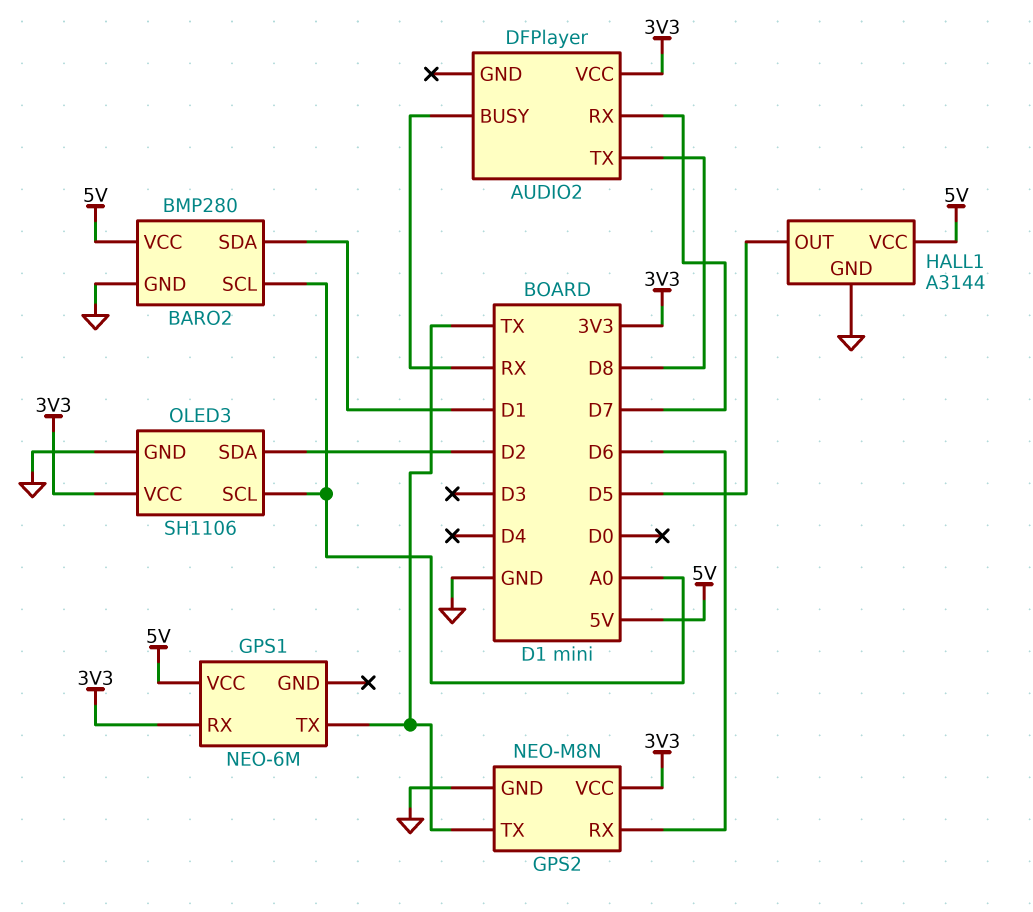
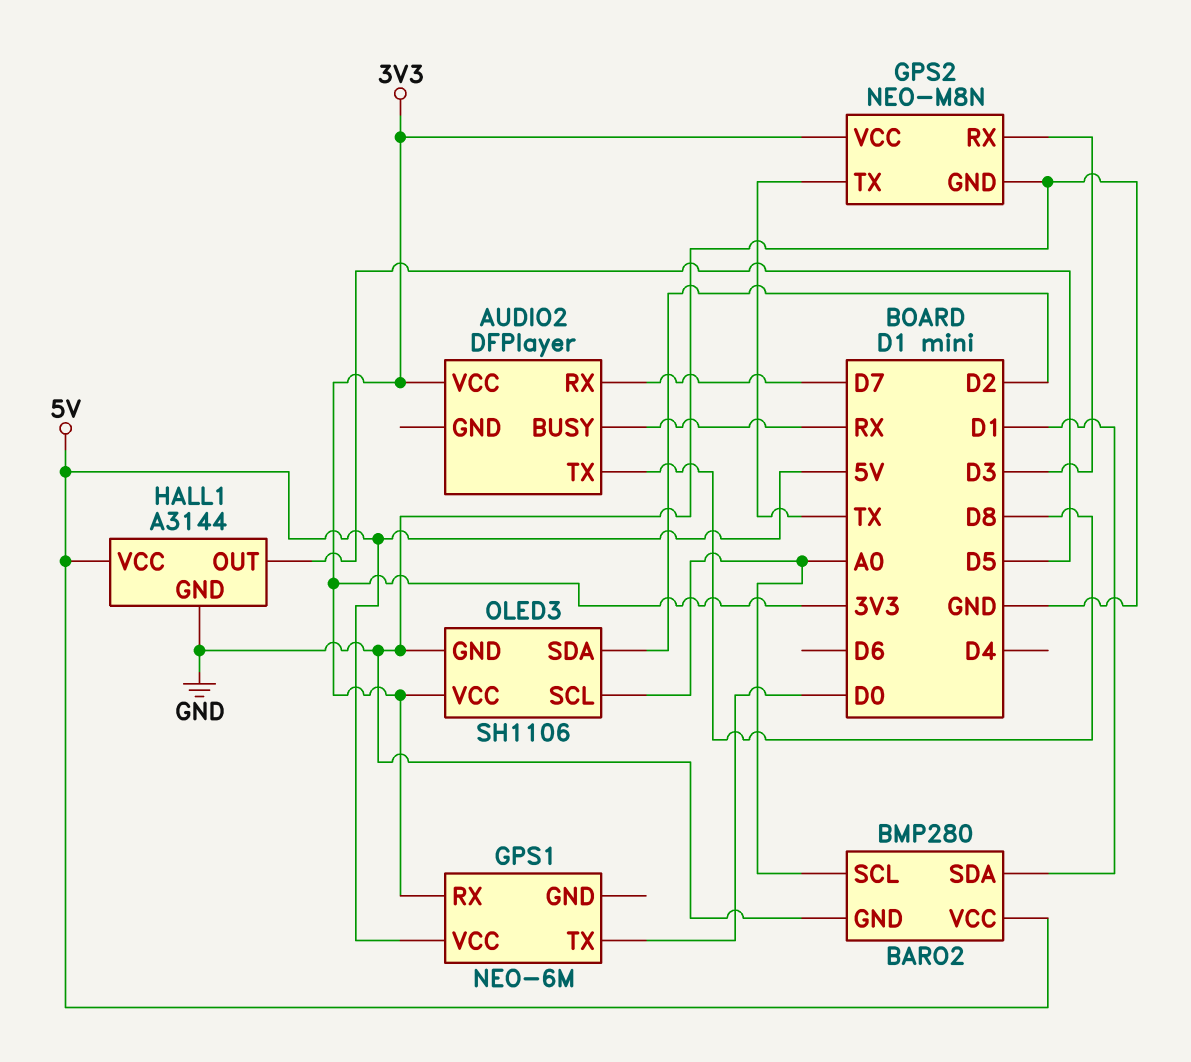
GPS1 pin TX: TX -> D0
GPS2 pin RX: D6 -> D3

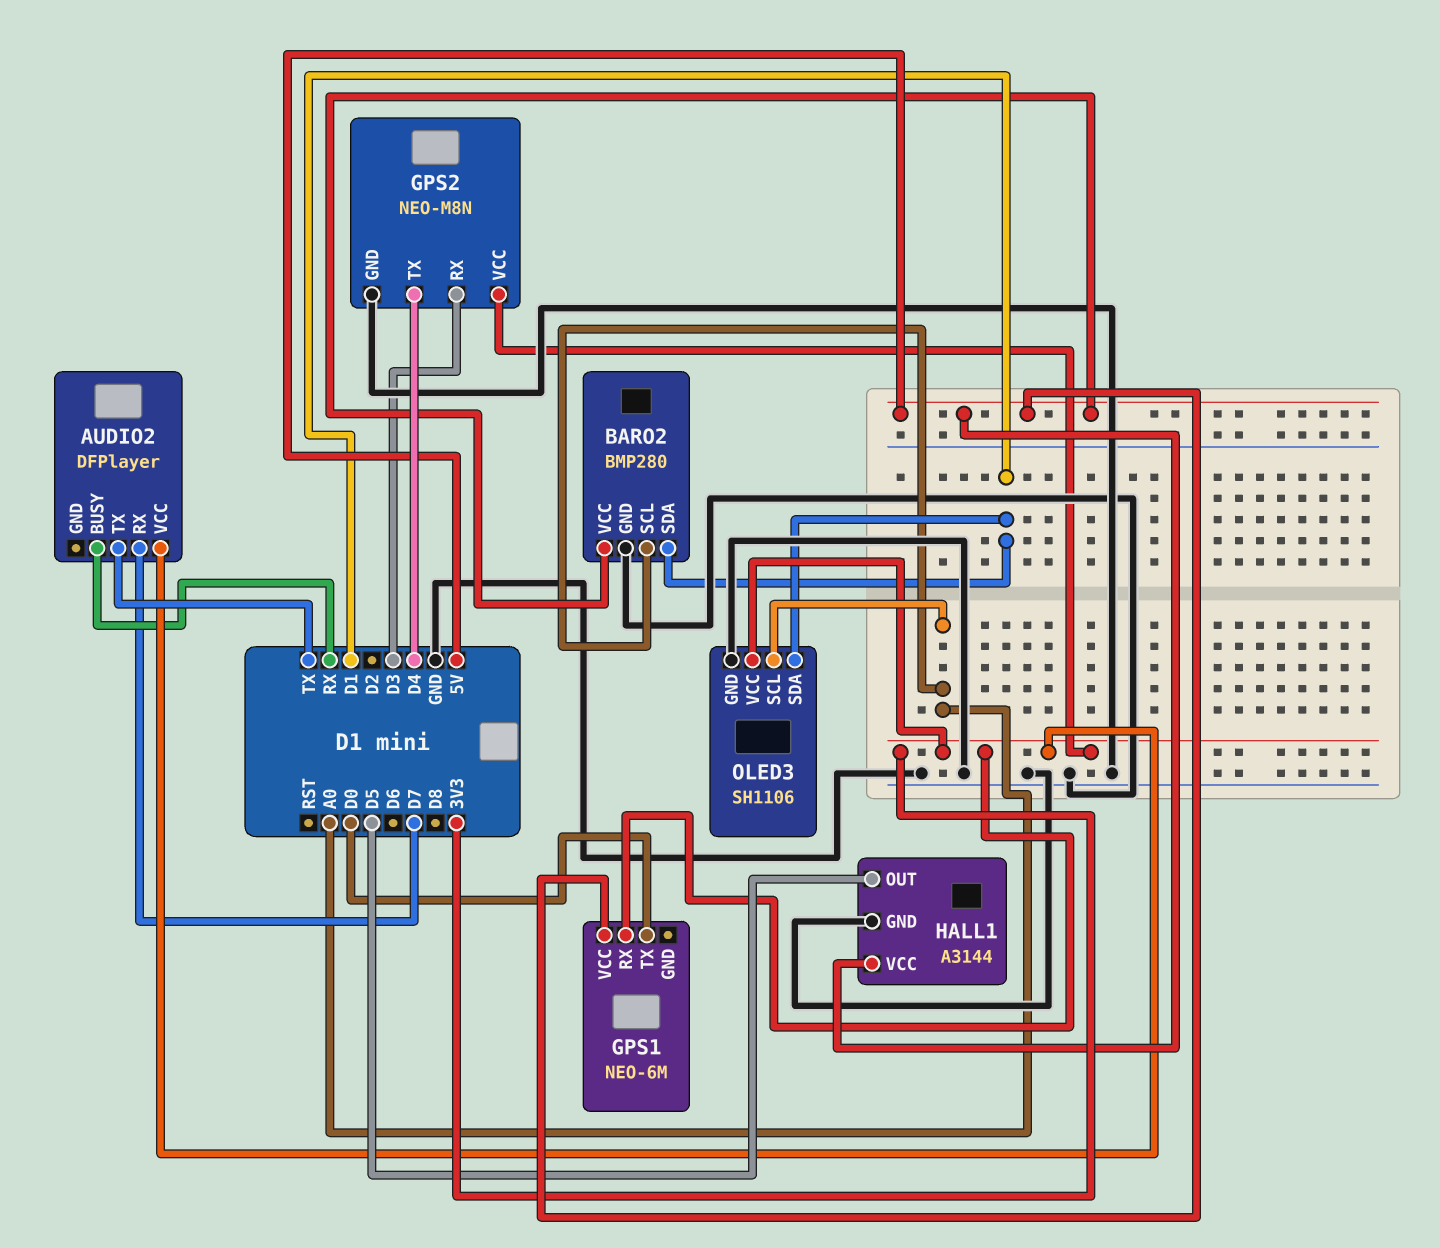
AUDIO2 pin TX: D8 -> TX
GPS2 pin TX: TX -> D4
OLED3 pin SDA: D2 -> D1

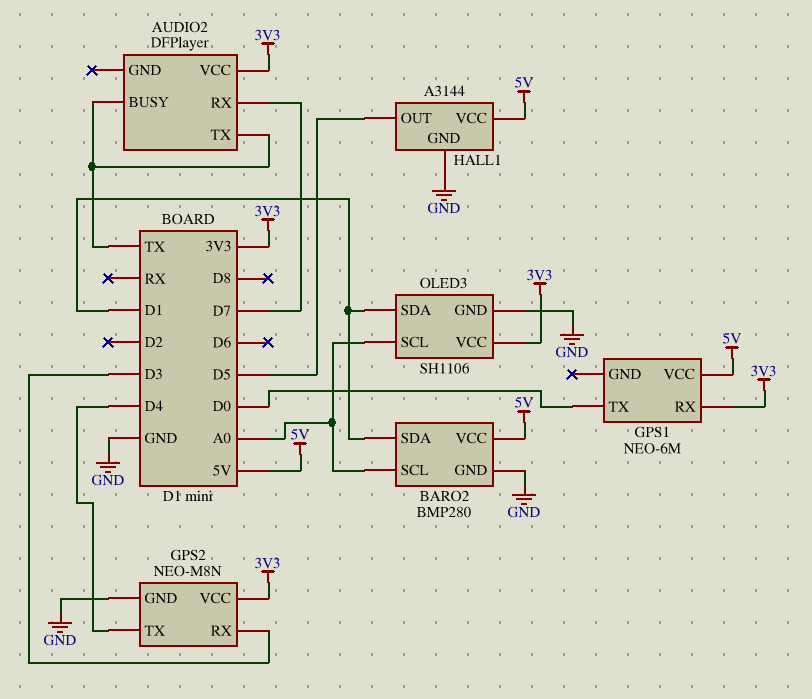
AUDIO2 pin BUSY: RX -> TX

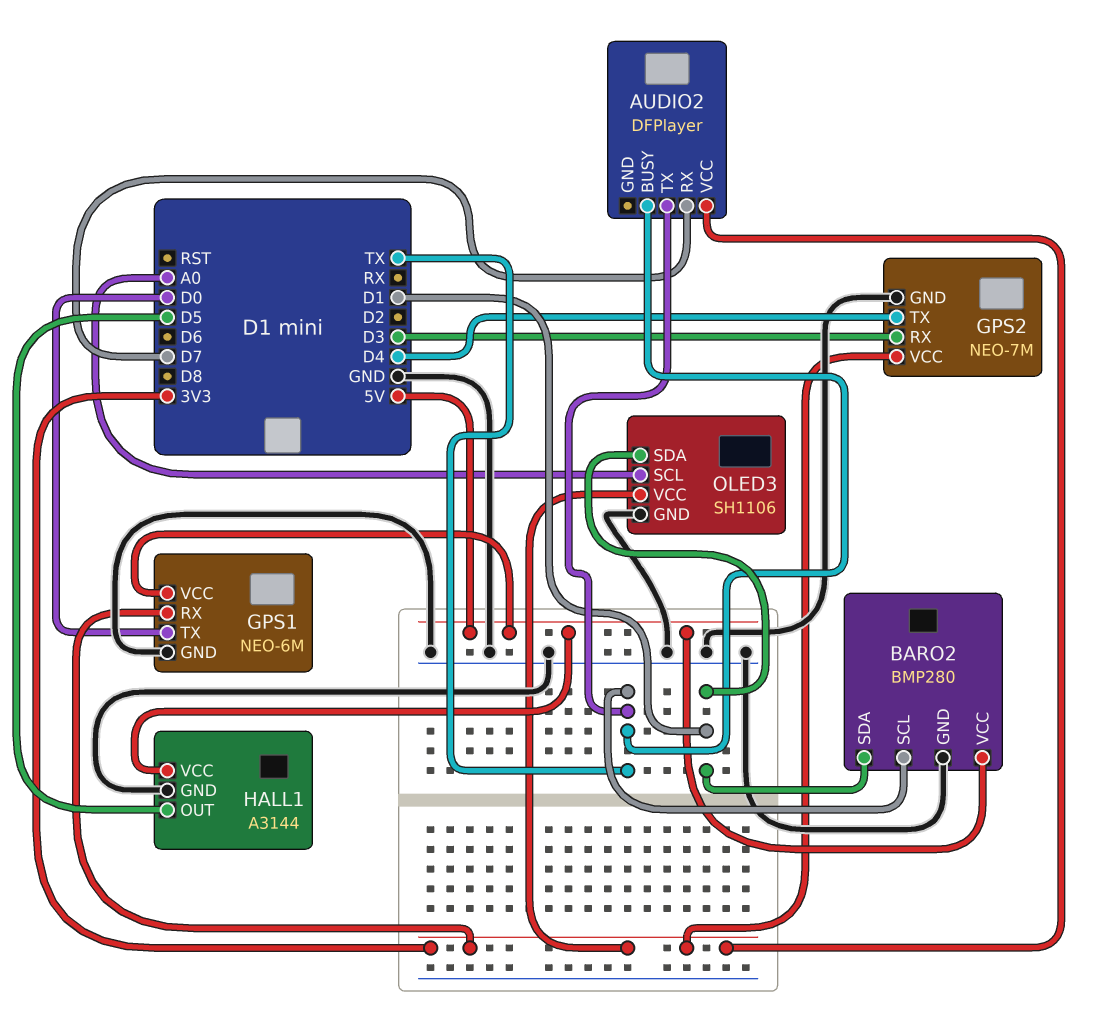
BARO2 pin SCL: A0 -> TX
GPS1 pin GND: none -> GND
GPS2: NEO-M8N -> NEO-7M

